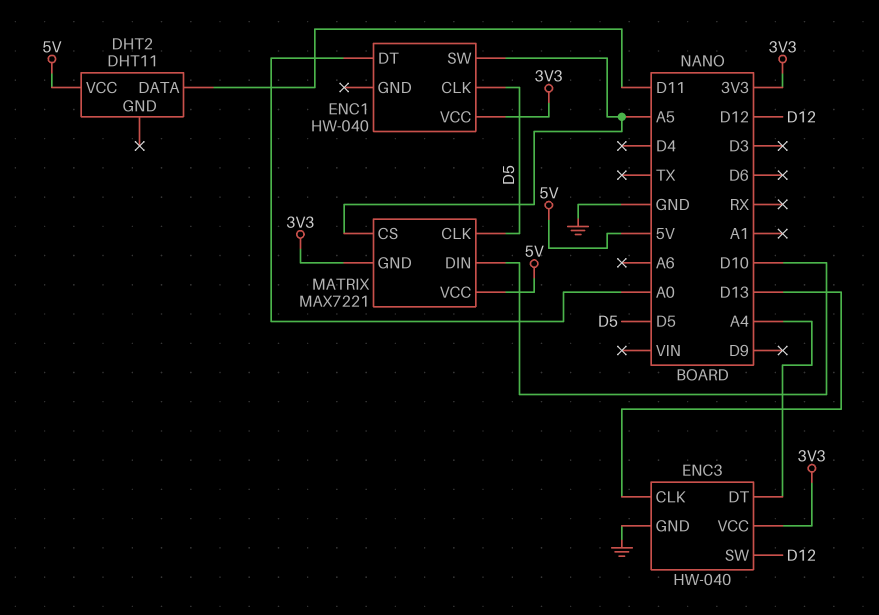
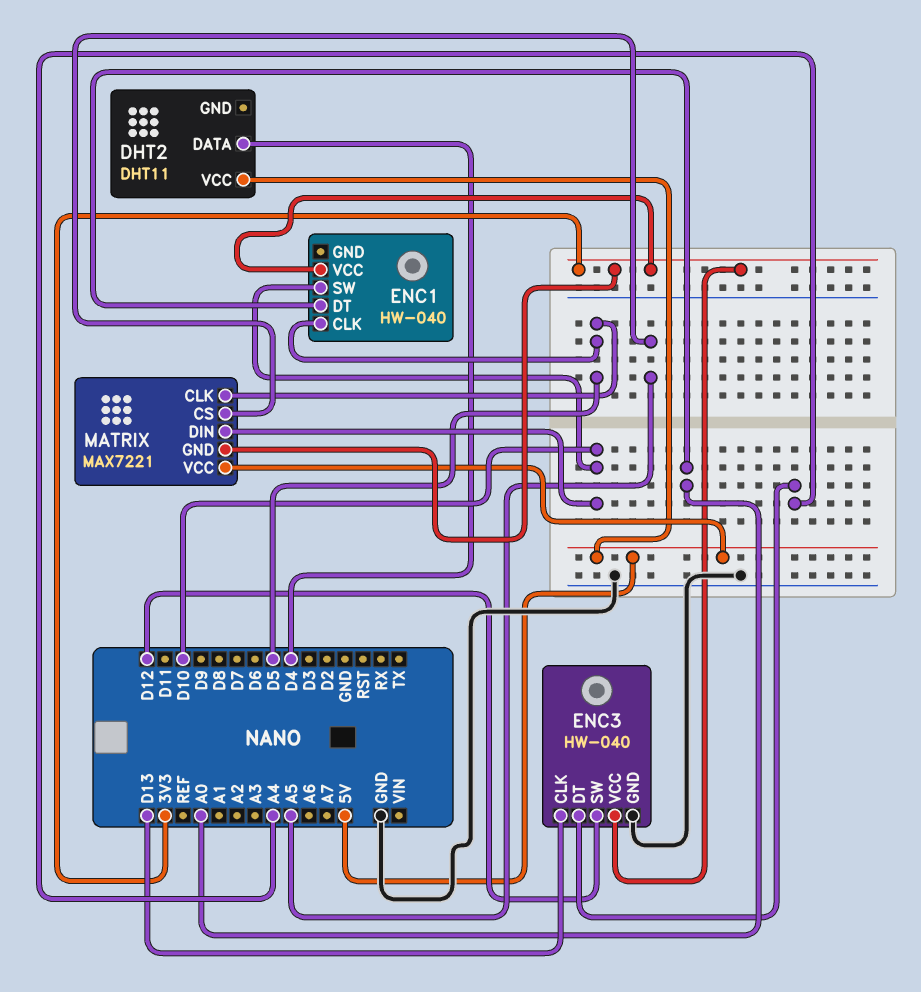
DHT2 pin DATA: D11 -> D4
ENC1 pin SW: A5 -> D10

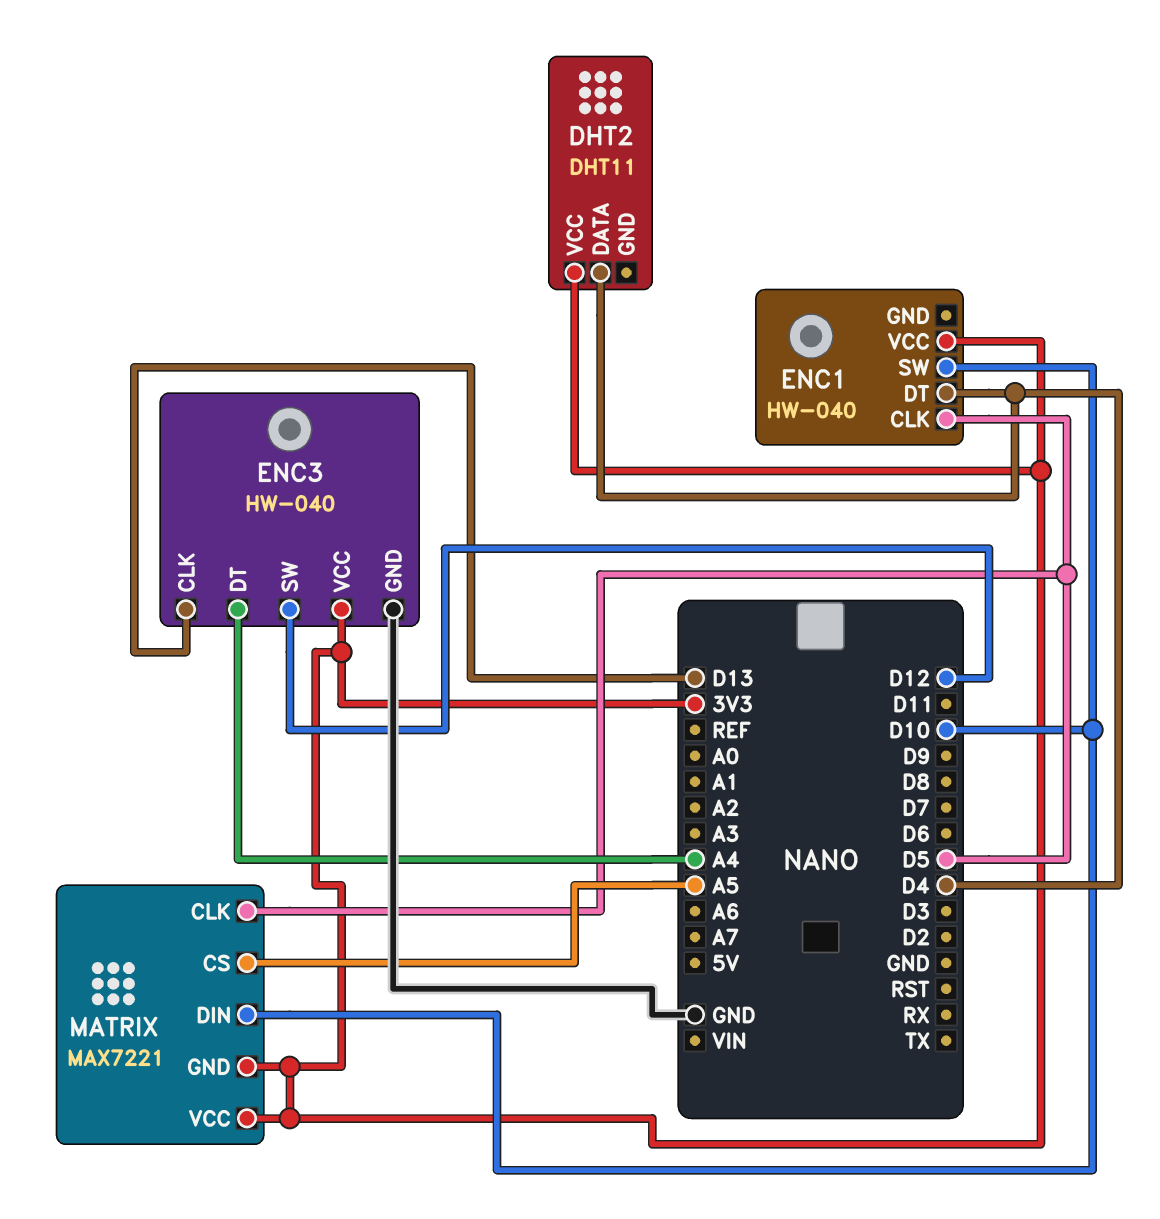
DHT2 pin VCC: 5V -> 3V3
ENC1 pin DT: A0 -> D4
MATRIX pin VCC: 5V -> 3V3

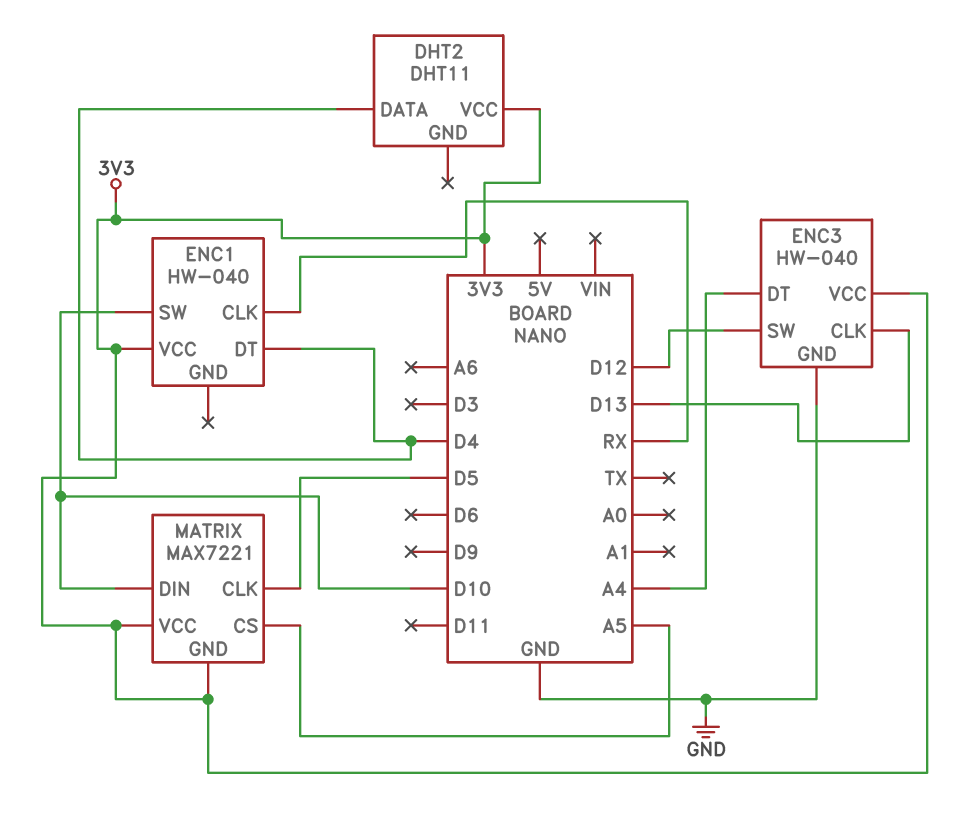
ENC1 pin CLK: D5 -> RX

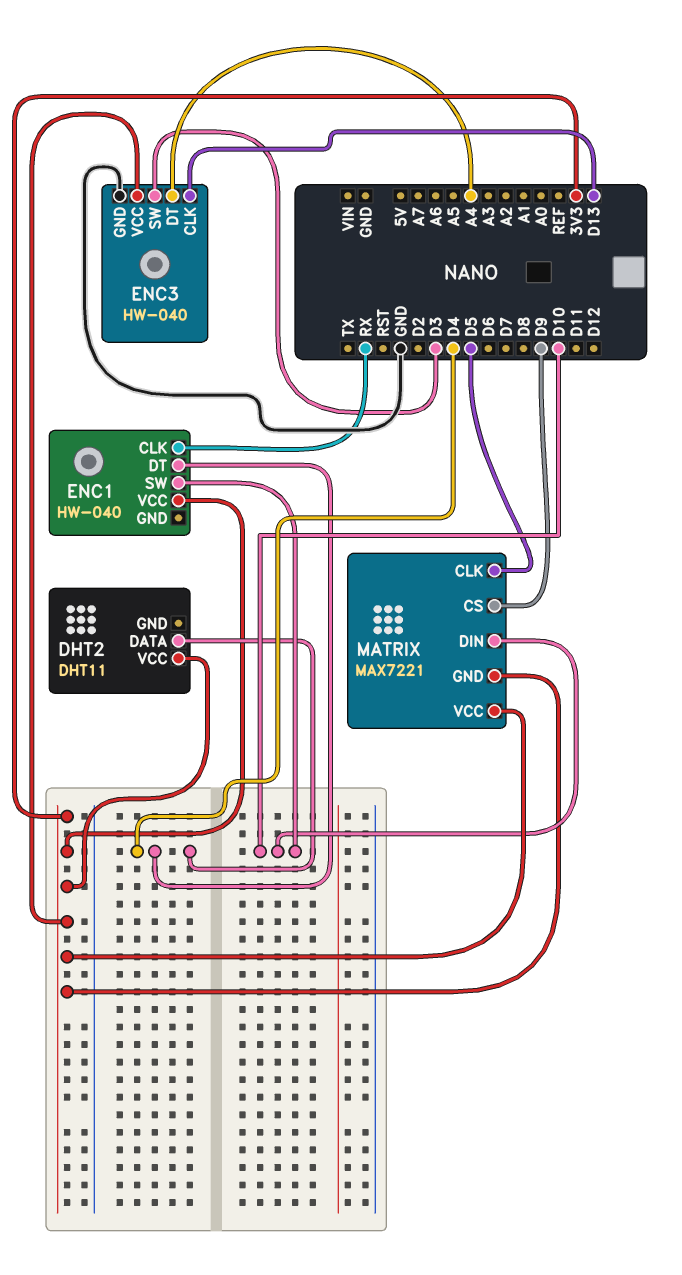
ENC3 pin SW: D12 -> D3
MATRIX pin CS: A5 -> D9

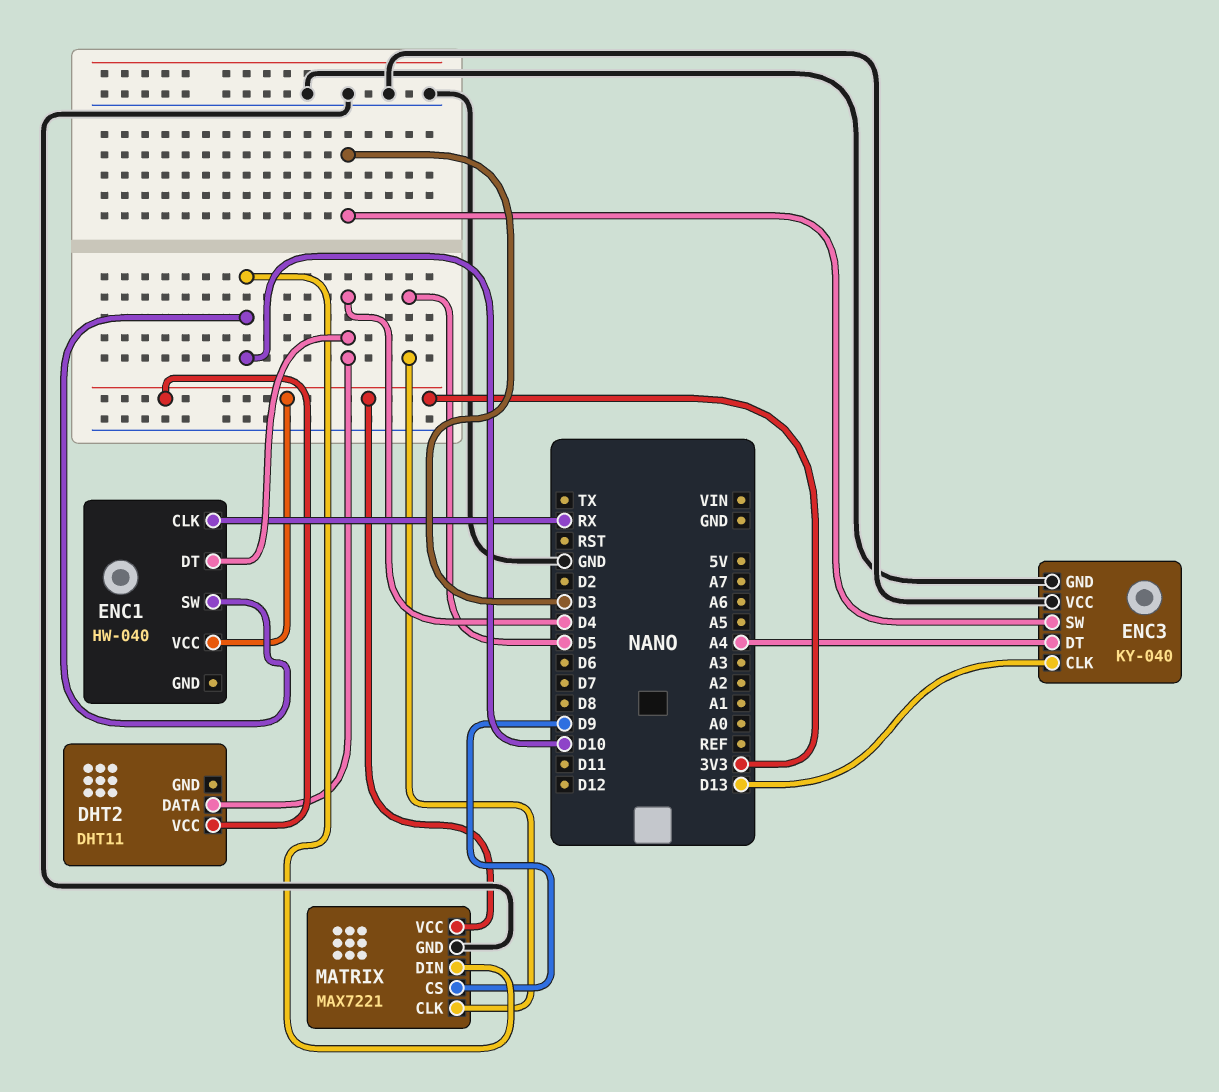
ENC3: HW-040 -> KY-040
ENC3 pin VCC: 3V3 -> GND
MATRIX pin GND: 3V3 -> GND

